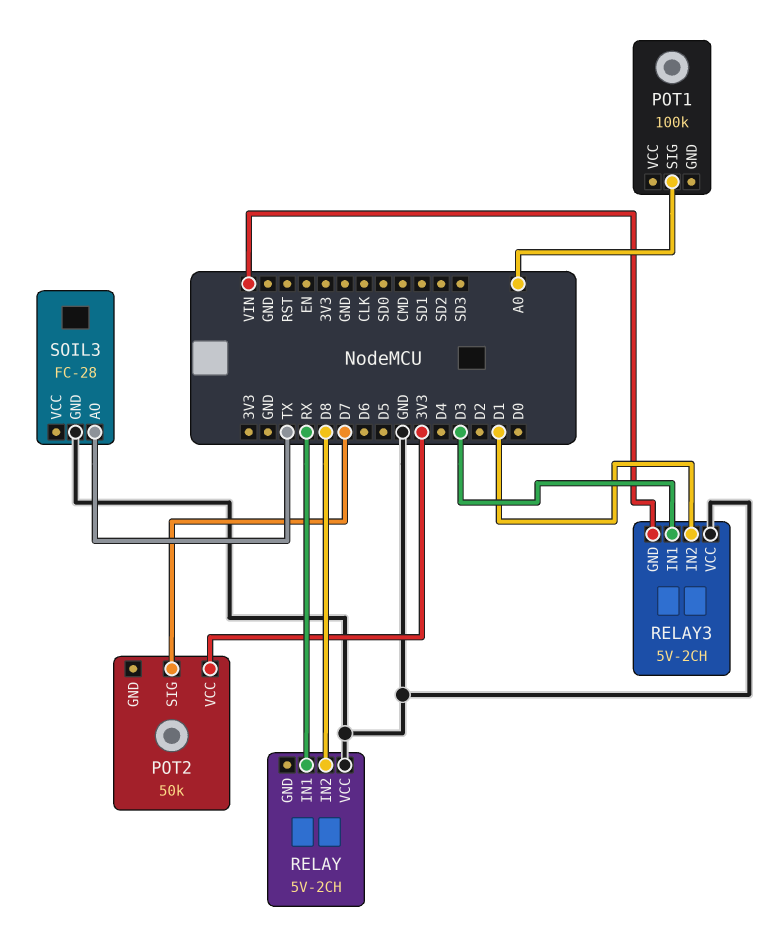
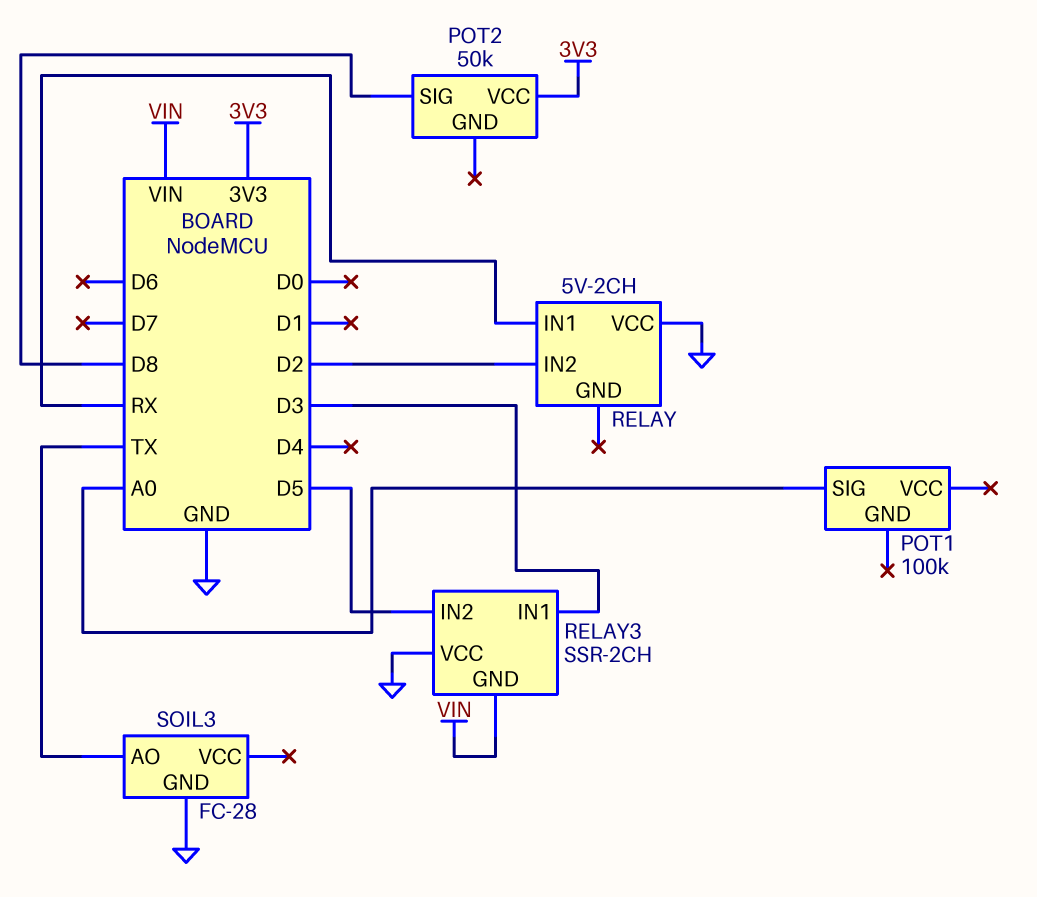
POT2 pin SIG: D7 -> D8
RELAY pin IN2: D8 -> D2
RELAY3: 5V-2CH -> SSR-2CH
RELAY3 pin IN2: D1 -> D5

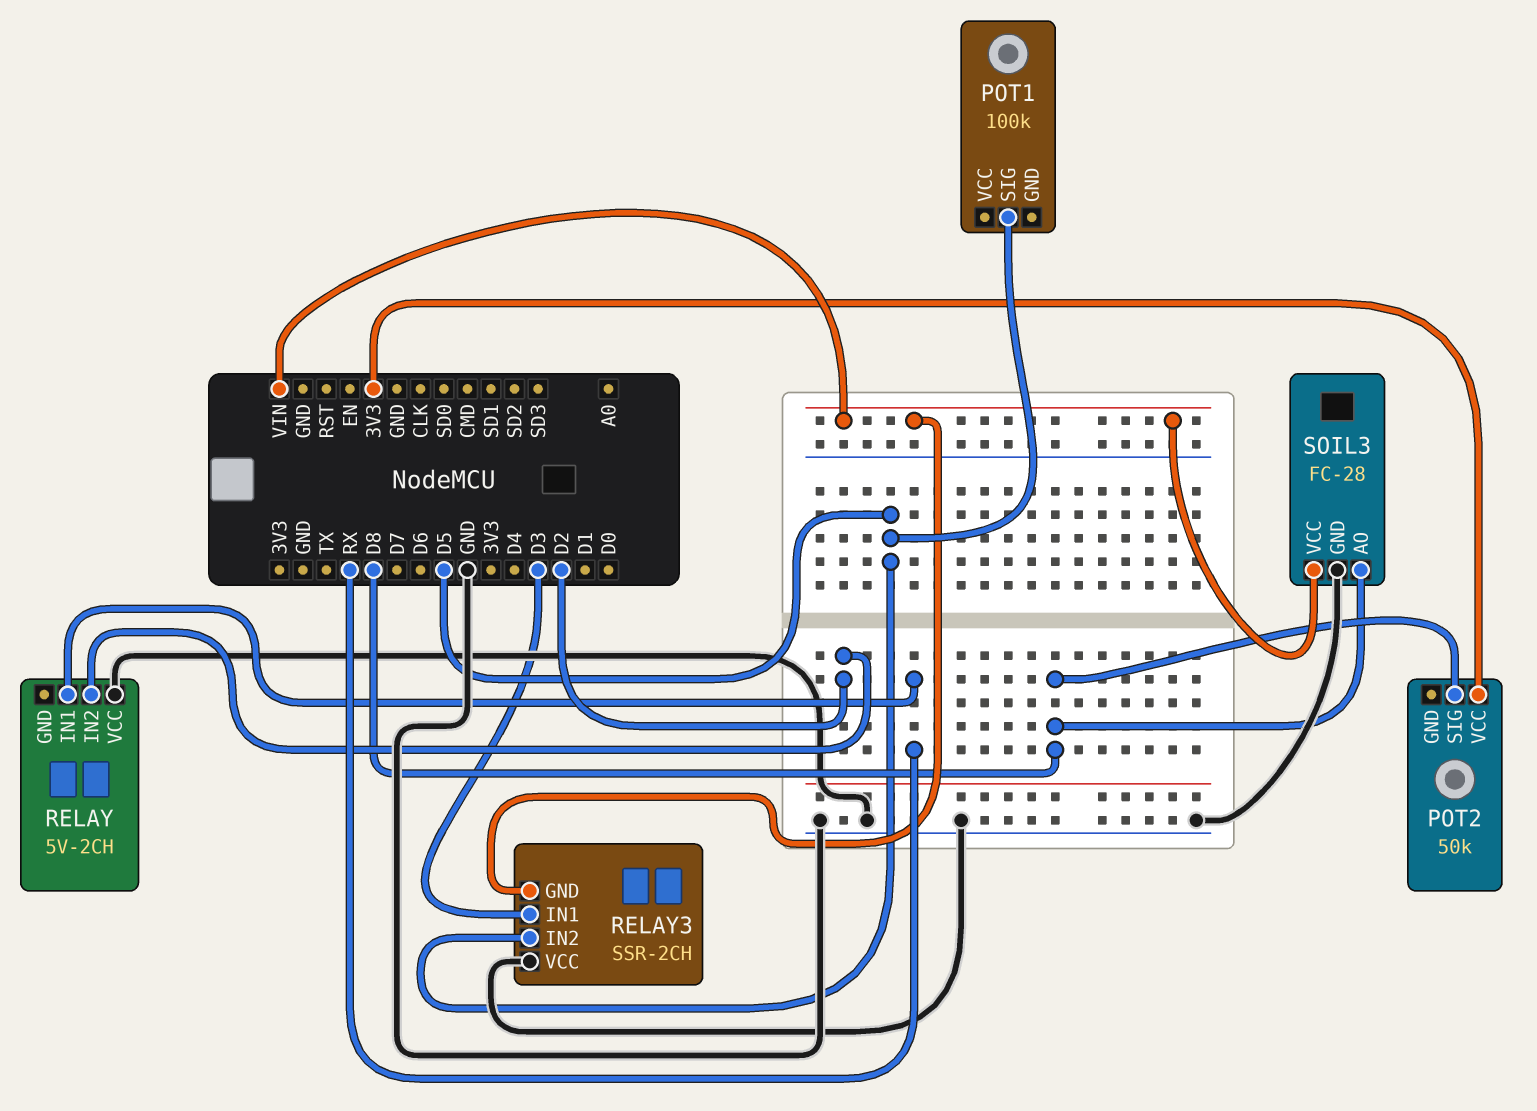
POT1 pin SIG: A0 -> D5
SOIL3 pin AO: TX -> D8
SOIL3 pin VCC: none -> VIN

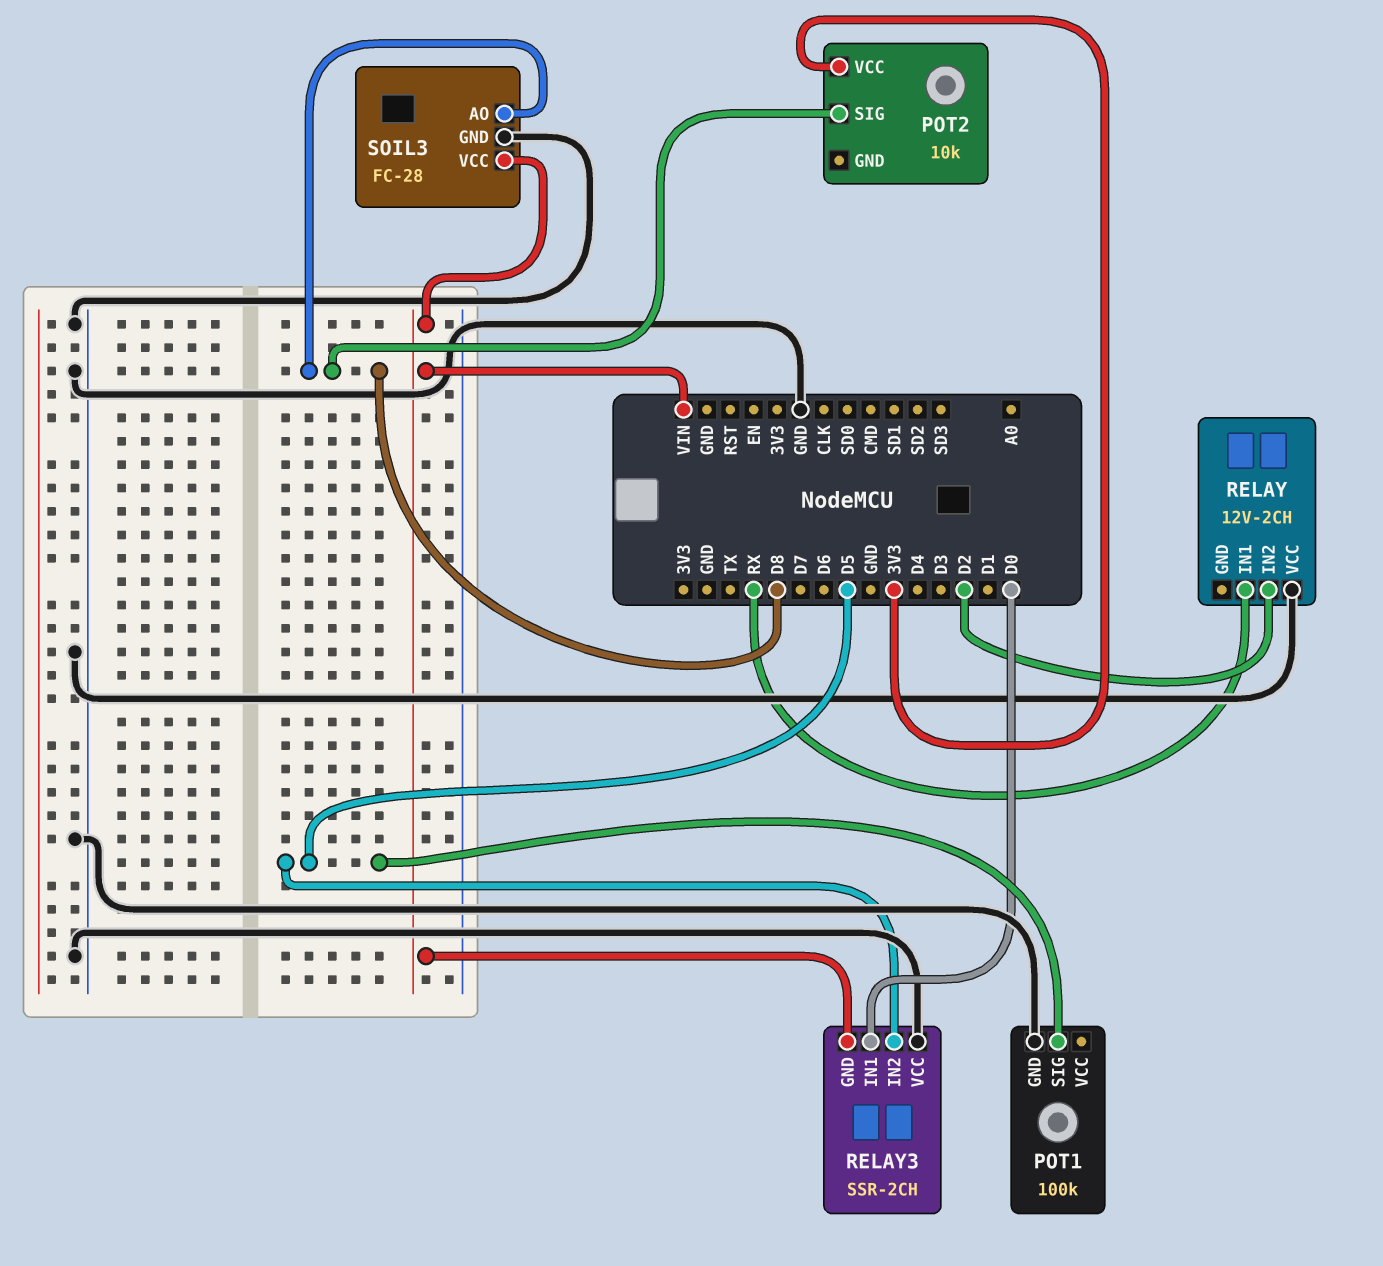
POT1 pin GND: none -> GND
POT2: 50k -> 10k
RELAY: 5V-2CH -> 12V-2CH
RELAY3 pin IN1: D3 -> D0

